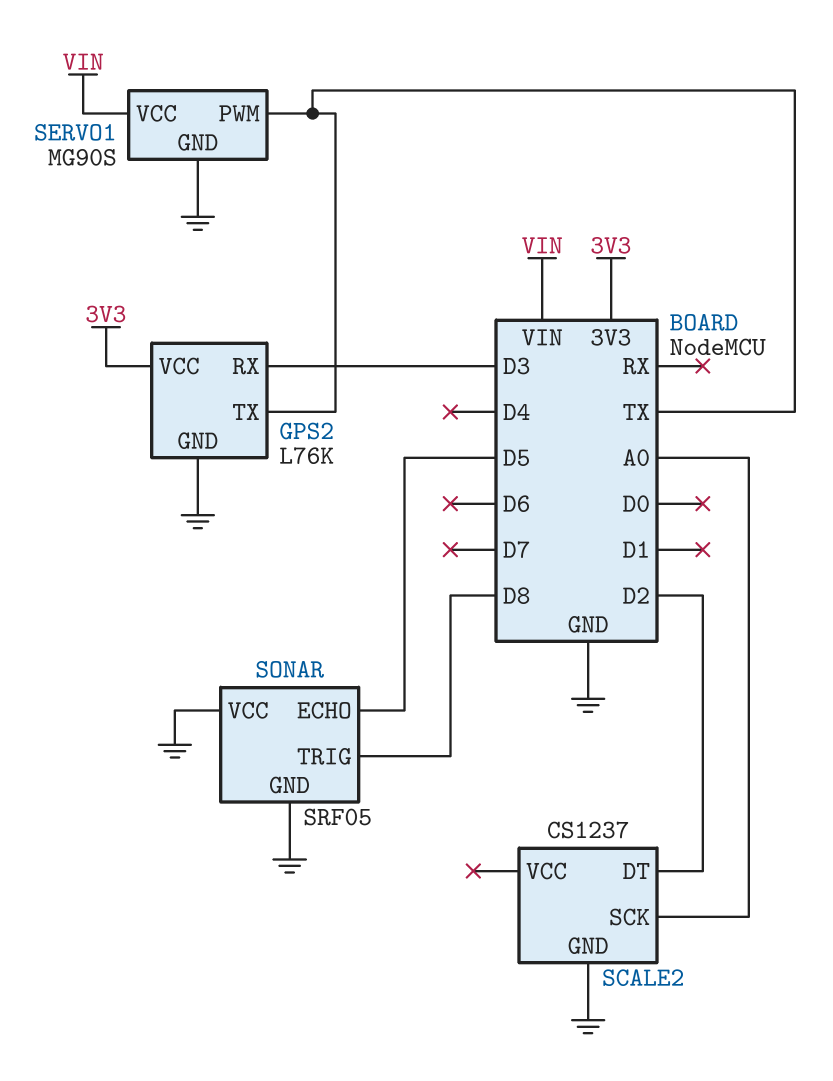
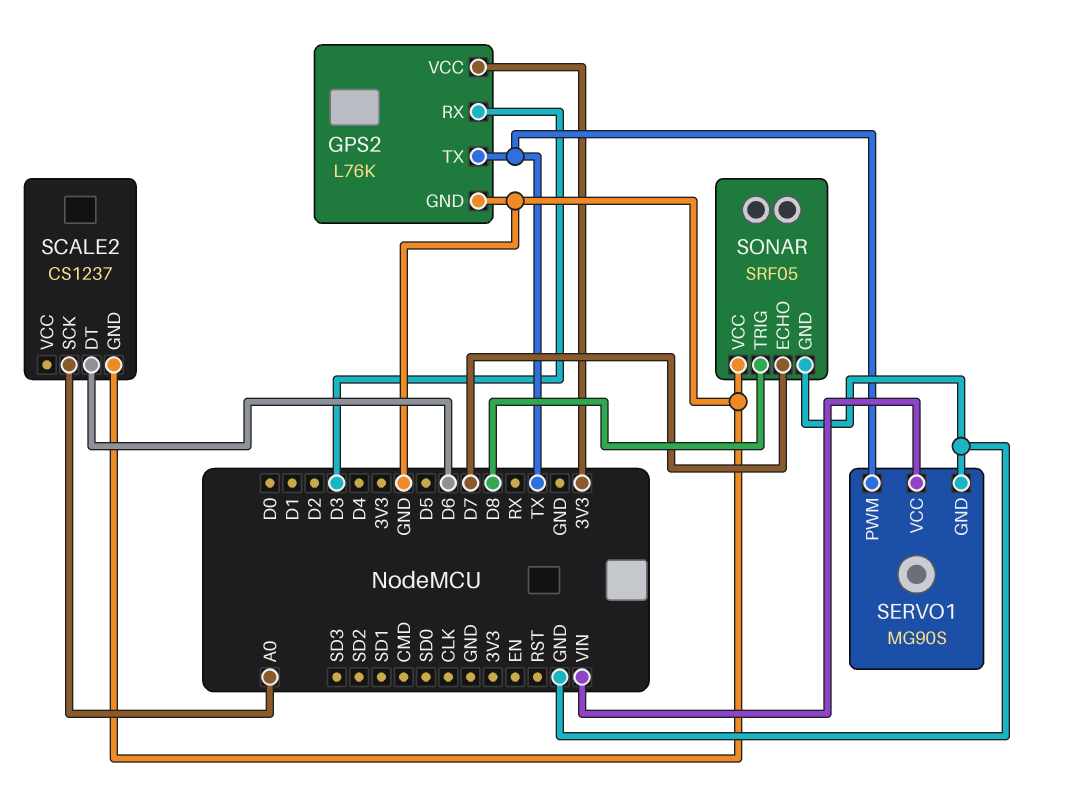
SCALE2 pin DT: D2 -> D6
SONAR pin ECHO: D5 -> D7

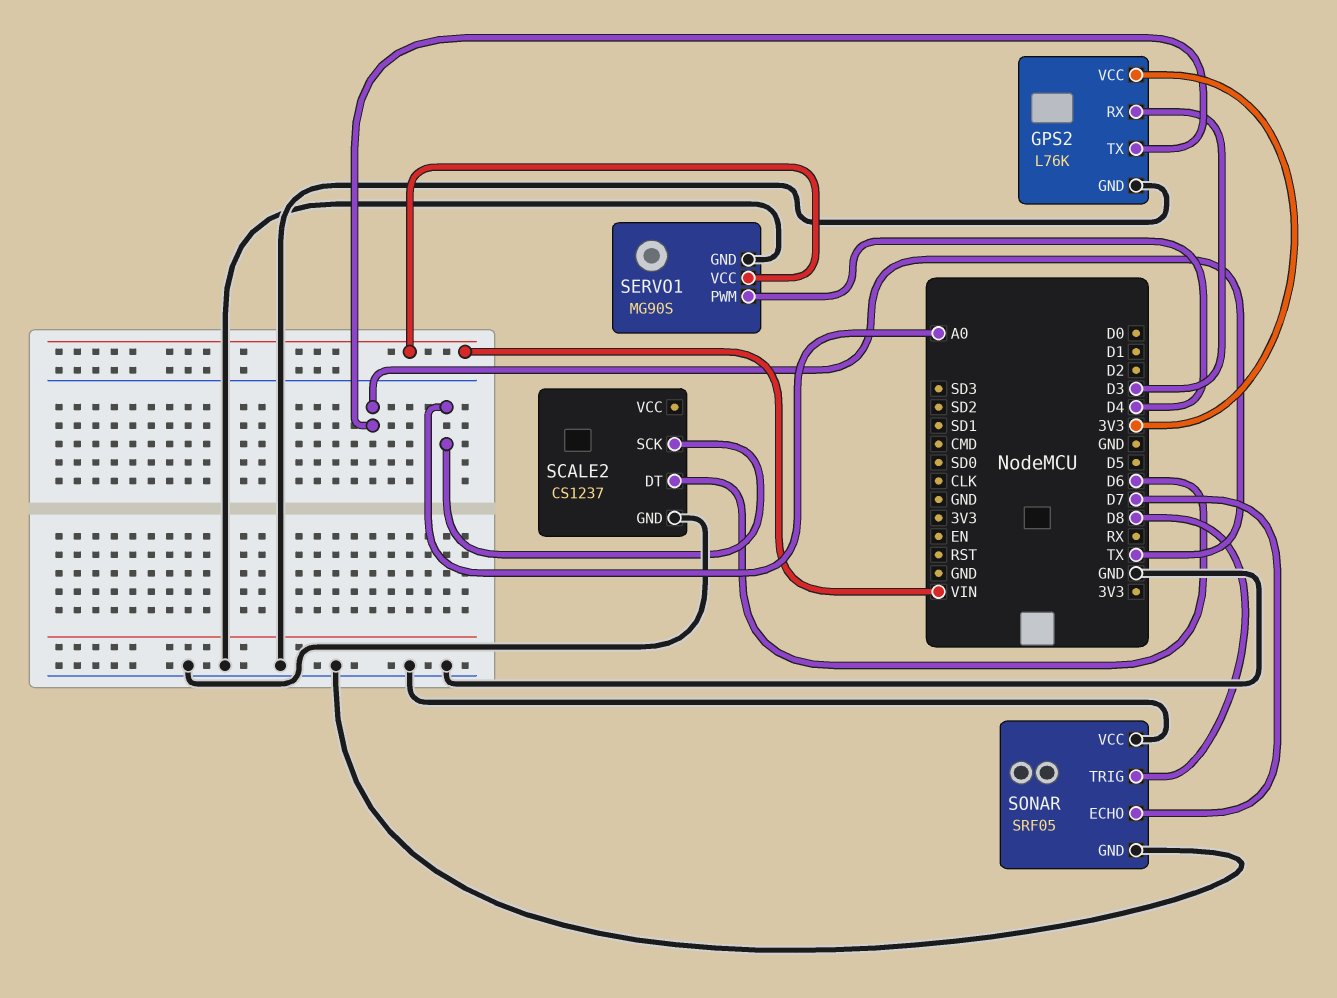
SERVO1 pin PWM: TX -> D4

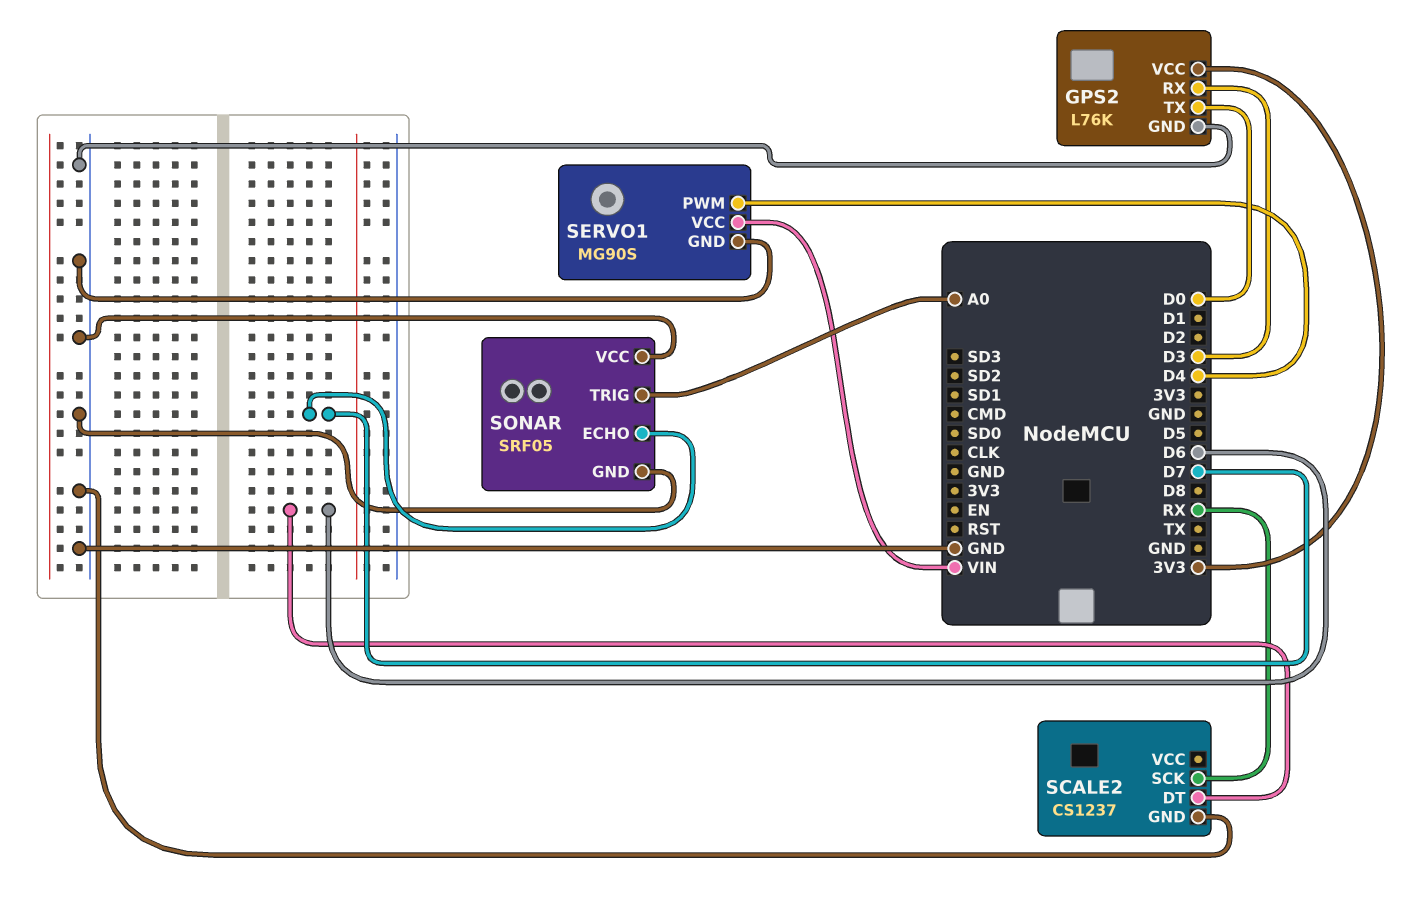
GPS2 pin TX: TX -> D0
SCALE2 pin SCK: A0 -> RX
SONAR pin TRIG: D8 -> A0

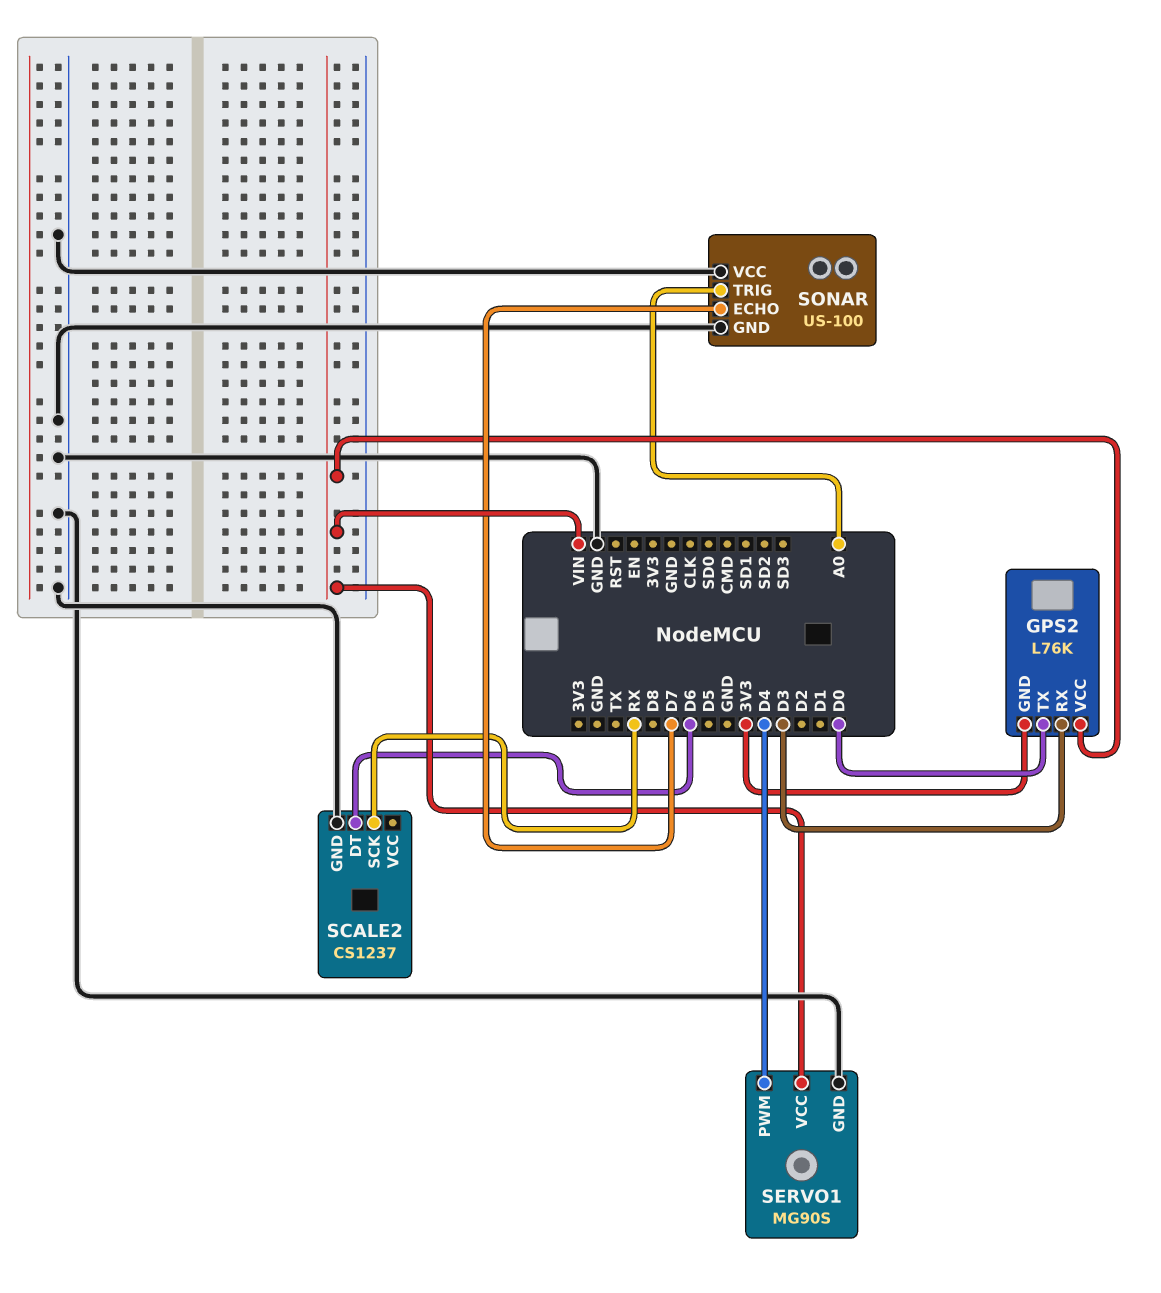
GPS2 pin GND: GND -> 3V3
GPS2 pin VCC: 3V3 -> VIN
SONAR: SRF05 -> US-100

